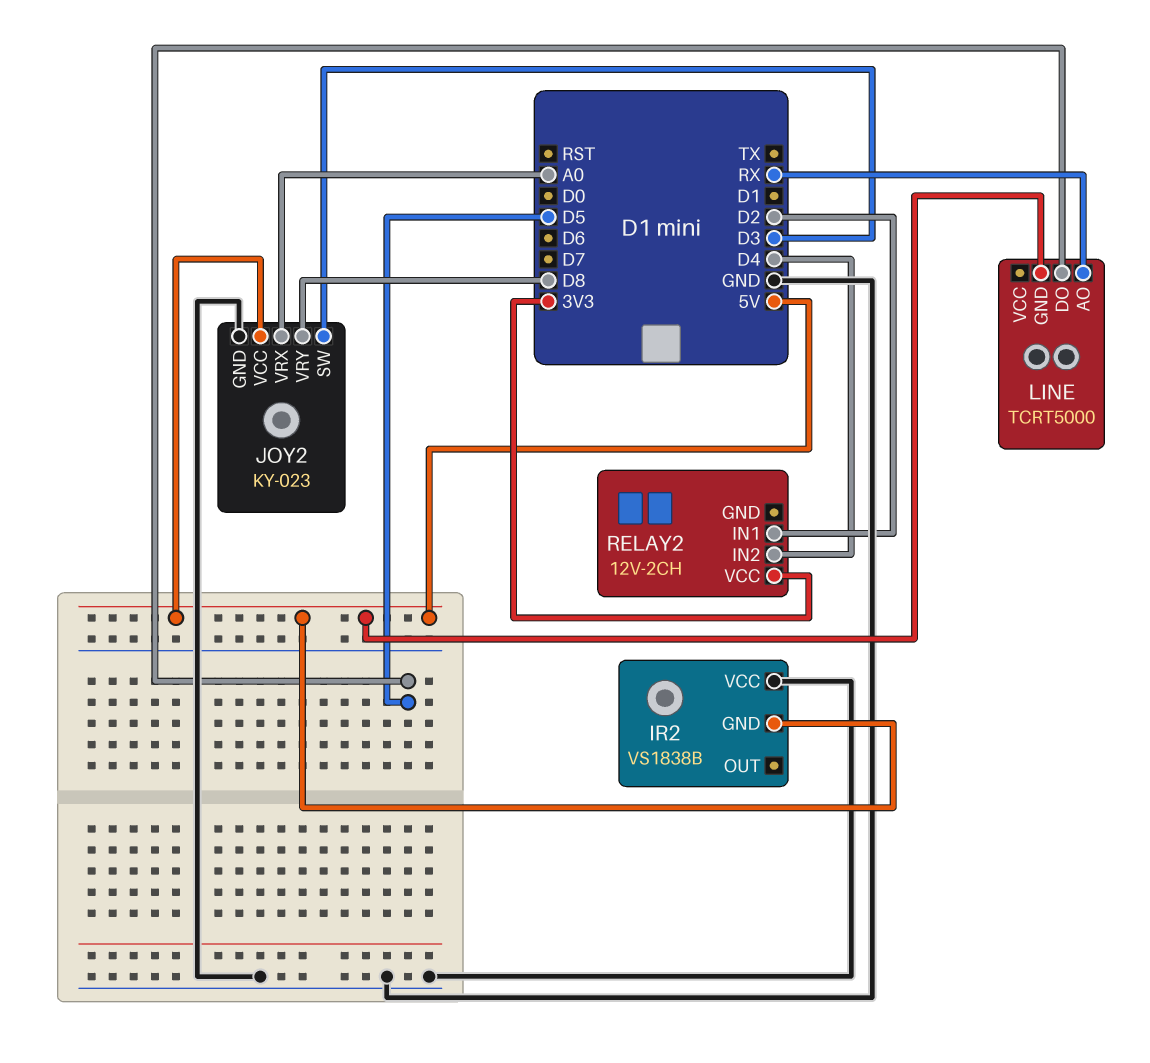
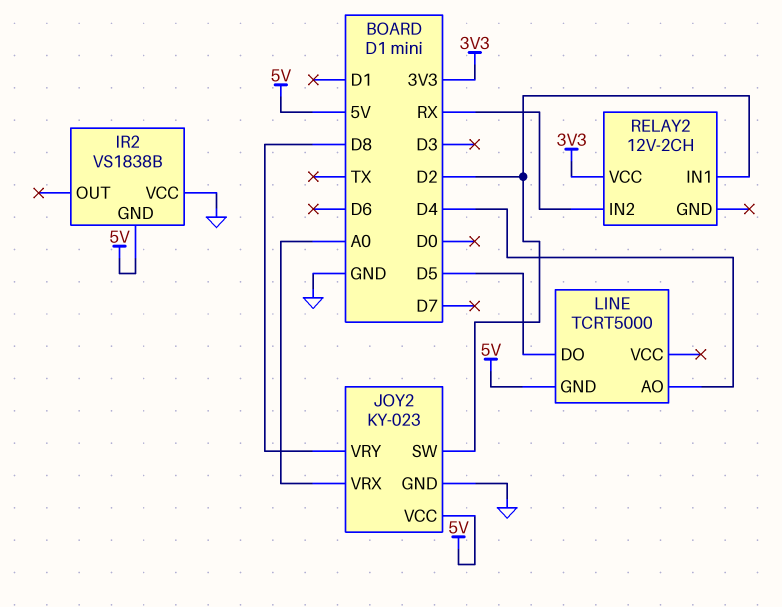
JOY2 pin SW: D3 -> D2
LINE pin AO: RX -> D4
RELAY2 pin IN2: D4 -> RX

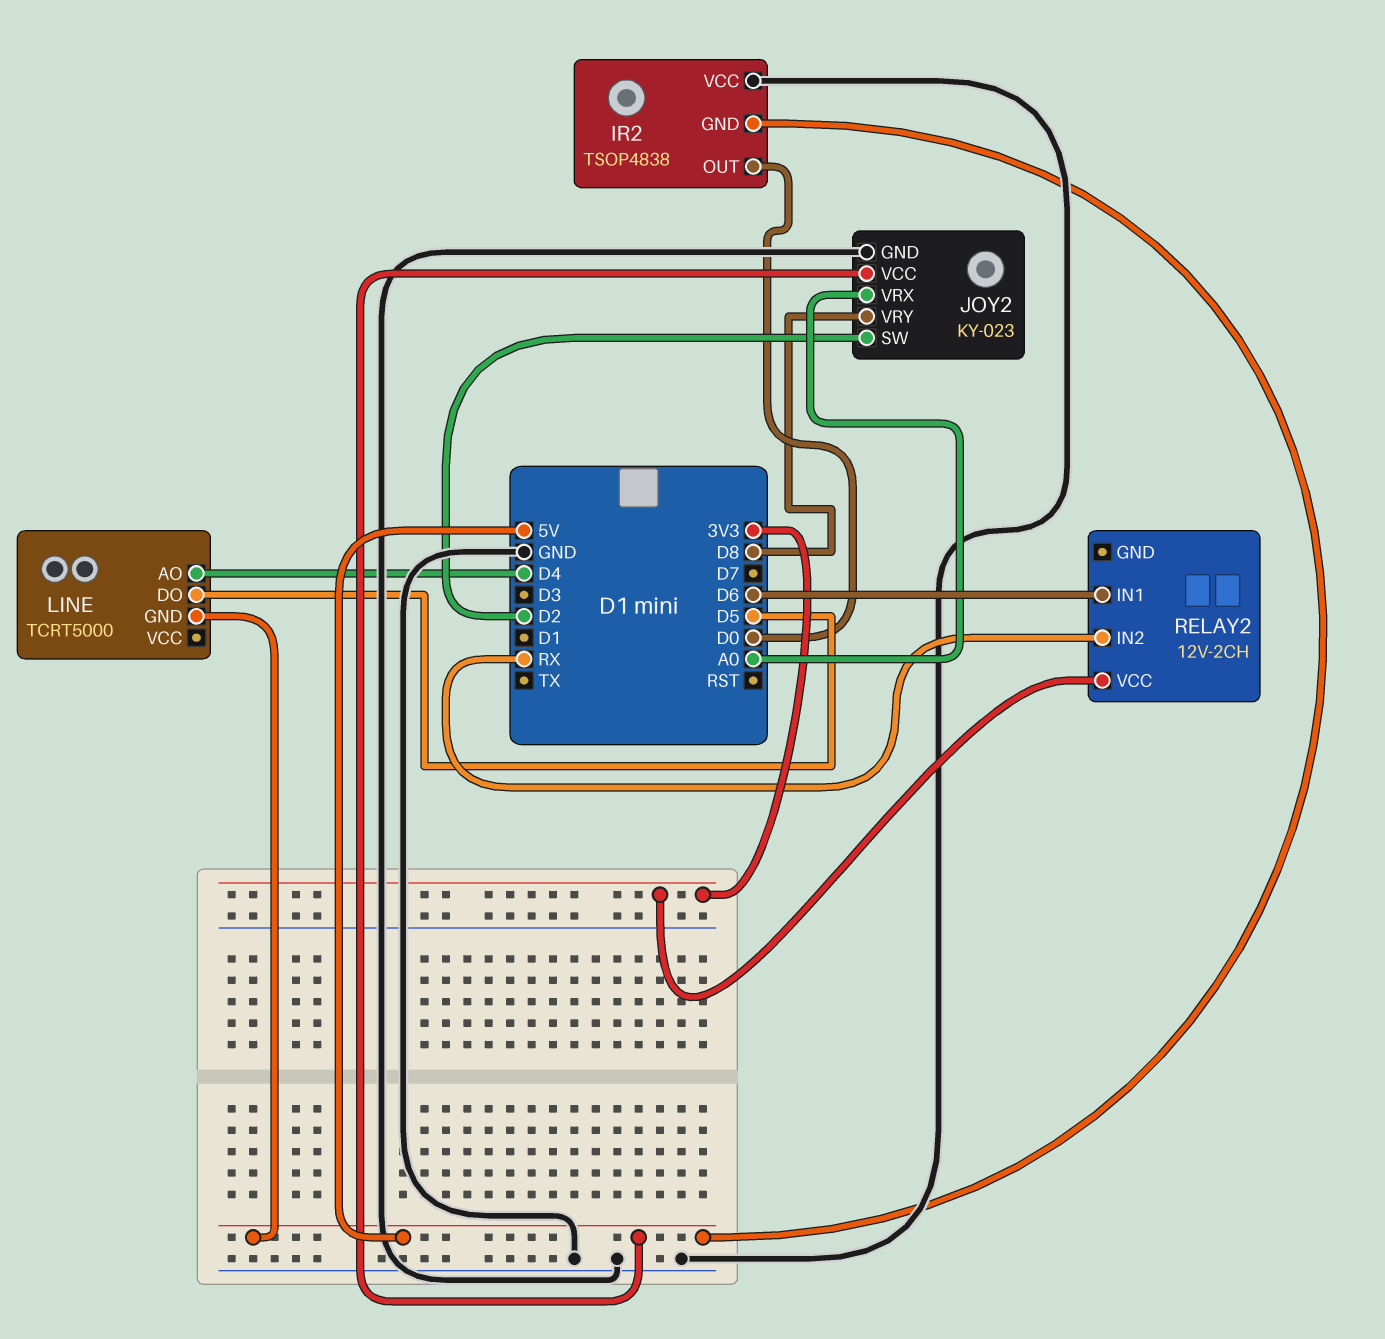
IR2: VS1838B -> TSOP4838
IR2 pin OUT: none -> D0
RELAY2 pin IN1: D2 -> D6

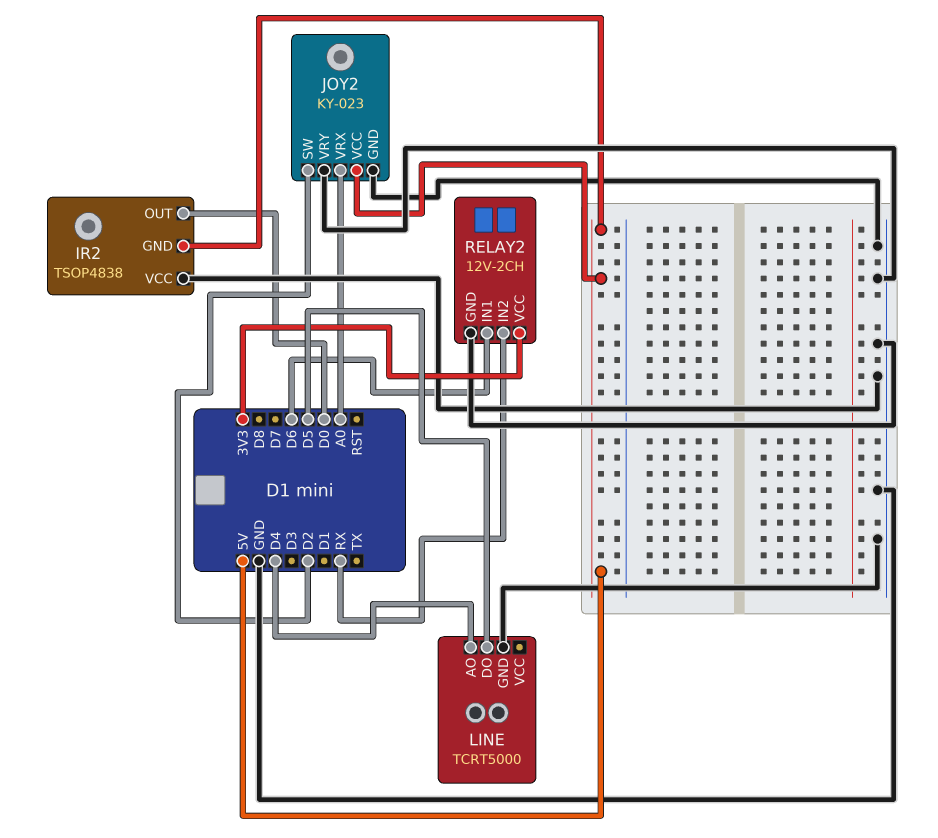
JOY2 pin VRY: D8 -> GND
LINE pin GND: 5V -> GND
RELAY2 pin GND: none -> GND

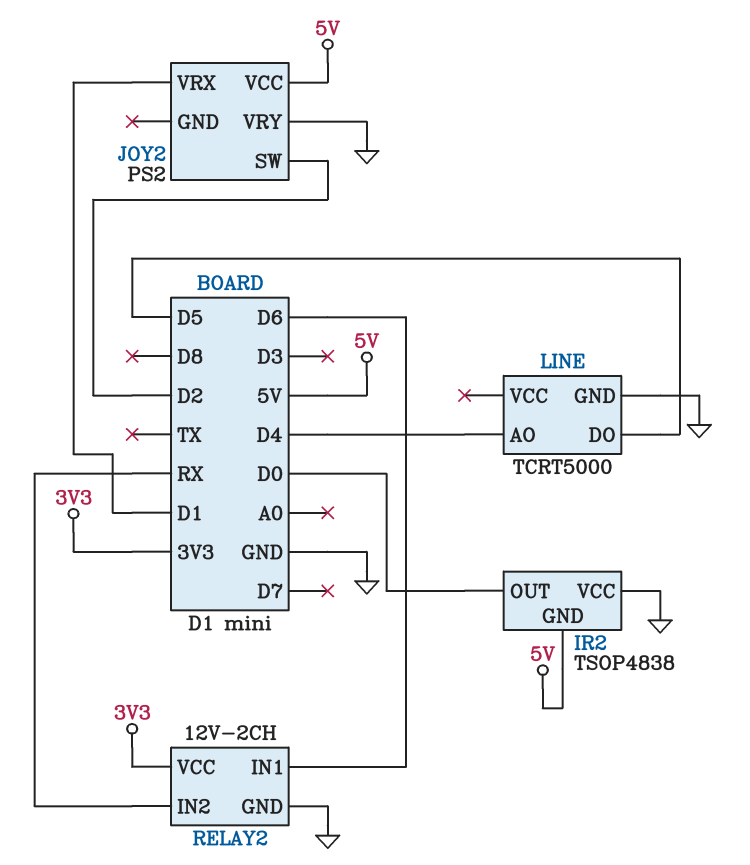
JOY2: KY-023 -> PS2
JOY2 pin GND: GND -> none
JOY2 pin VRX: A0 -> D1

